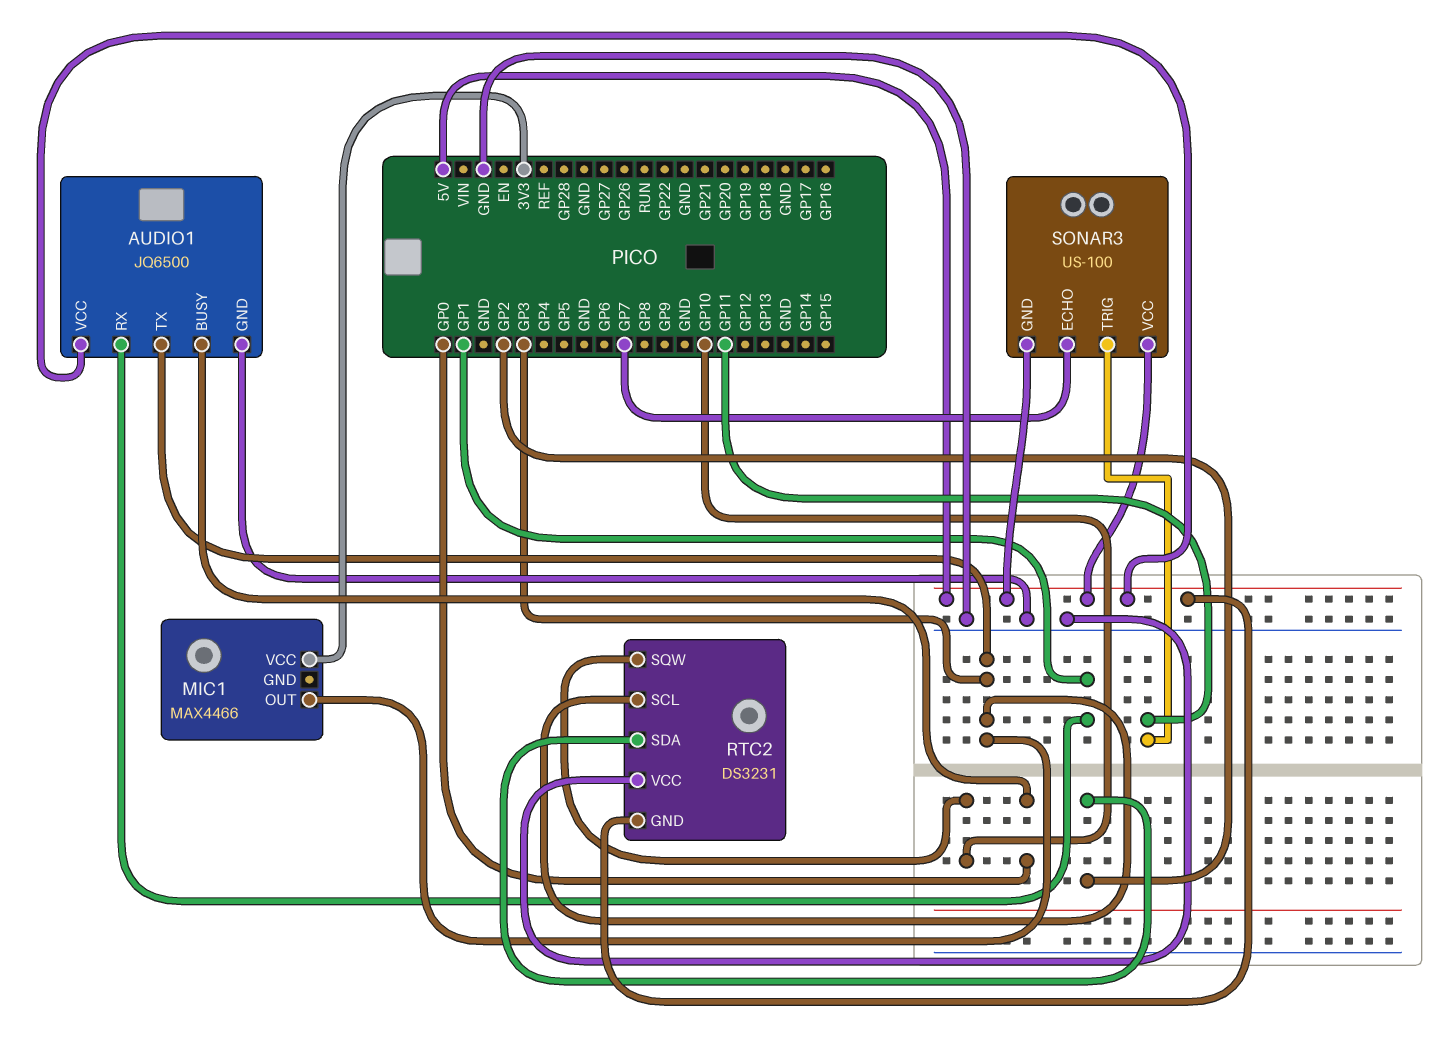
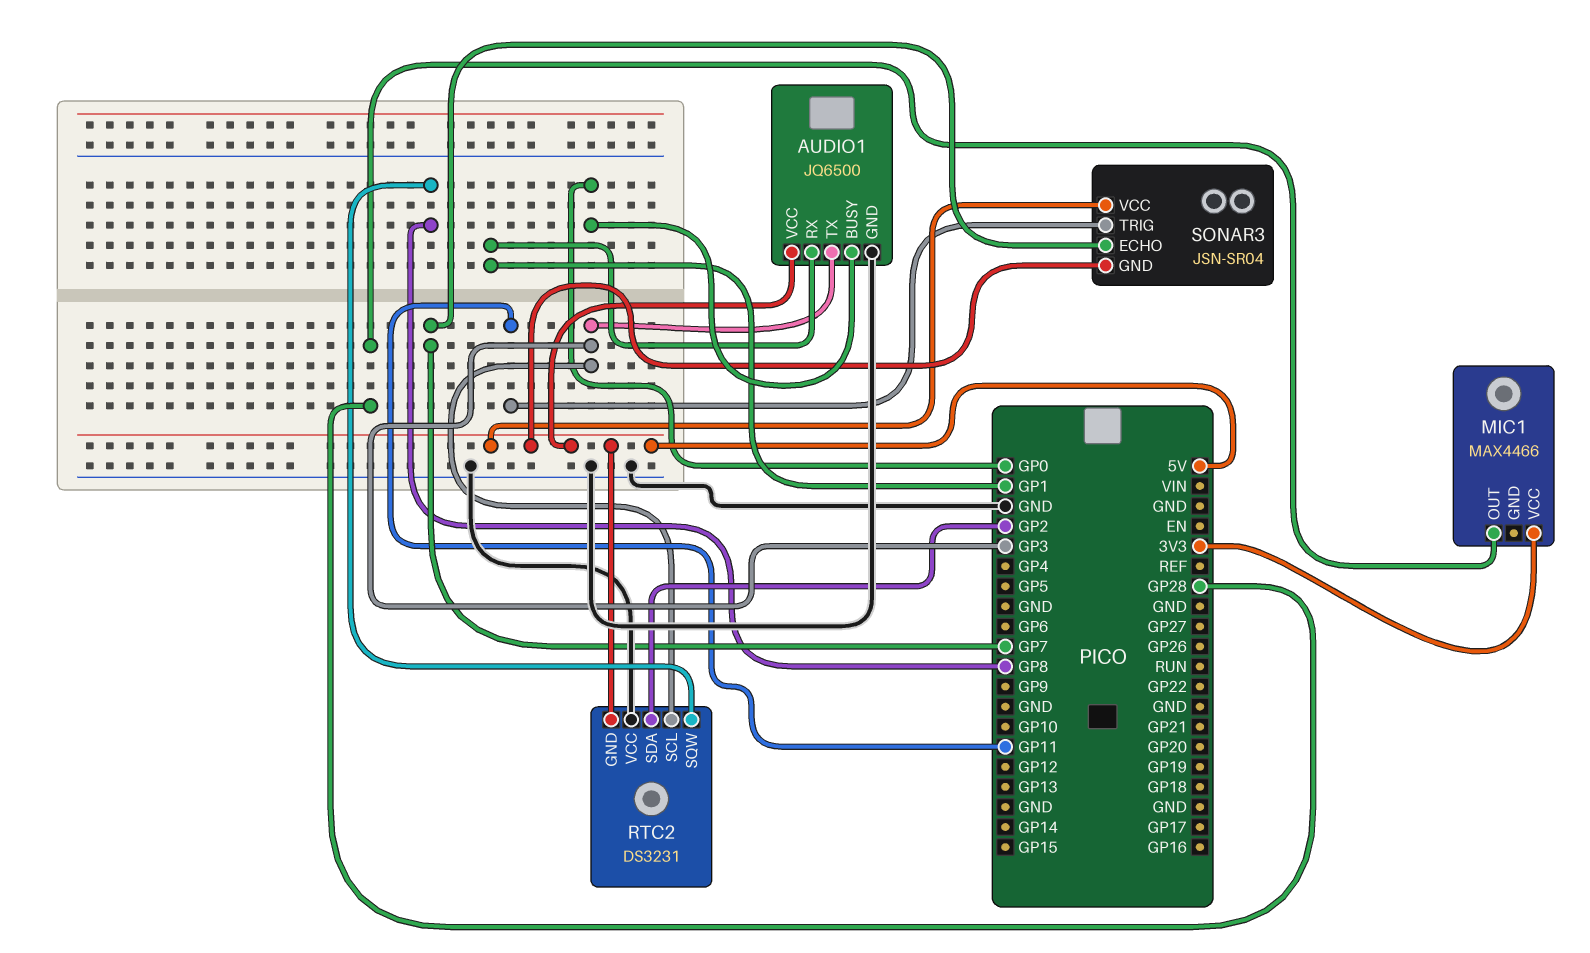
MIC1 pin OUT: GP3 -> GP28
RTC2 pin SQW: GP10 -> GP8
SONAR3: US-100 -> JSN-SR04

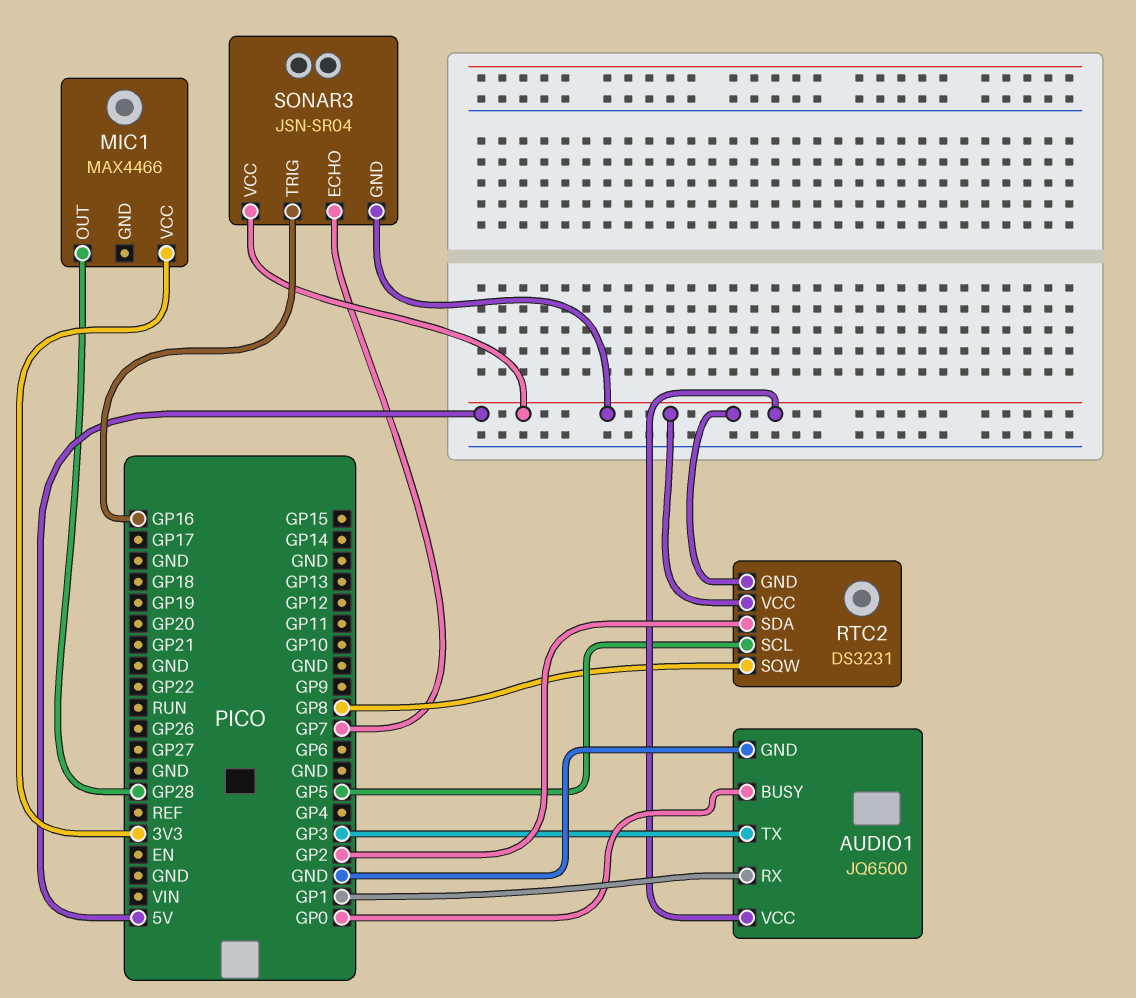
RTC2 pin SCL: GP3 -> GP5
RTC2 pin VCC: GND -> 5V
SONAR3 pin TRIG: GP11 -> GP16

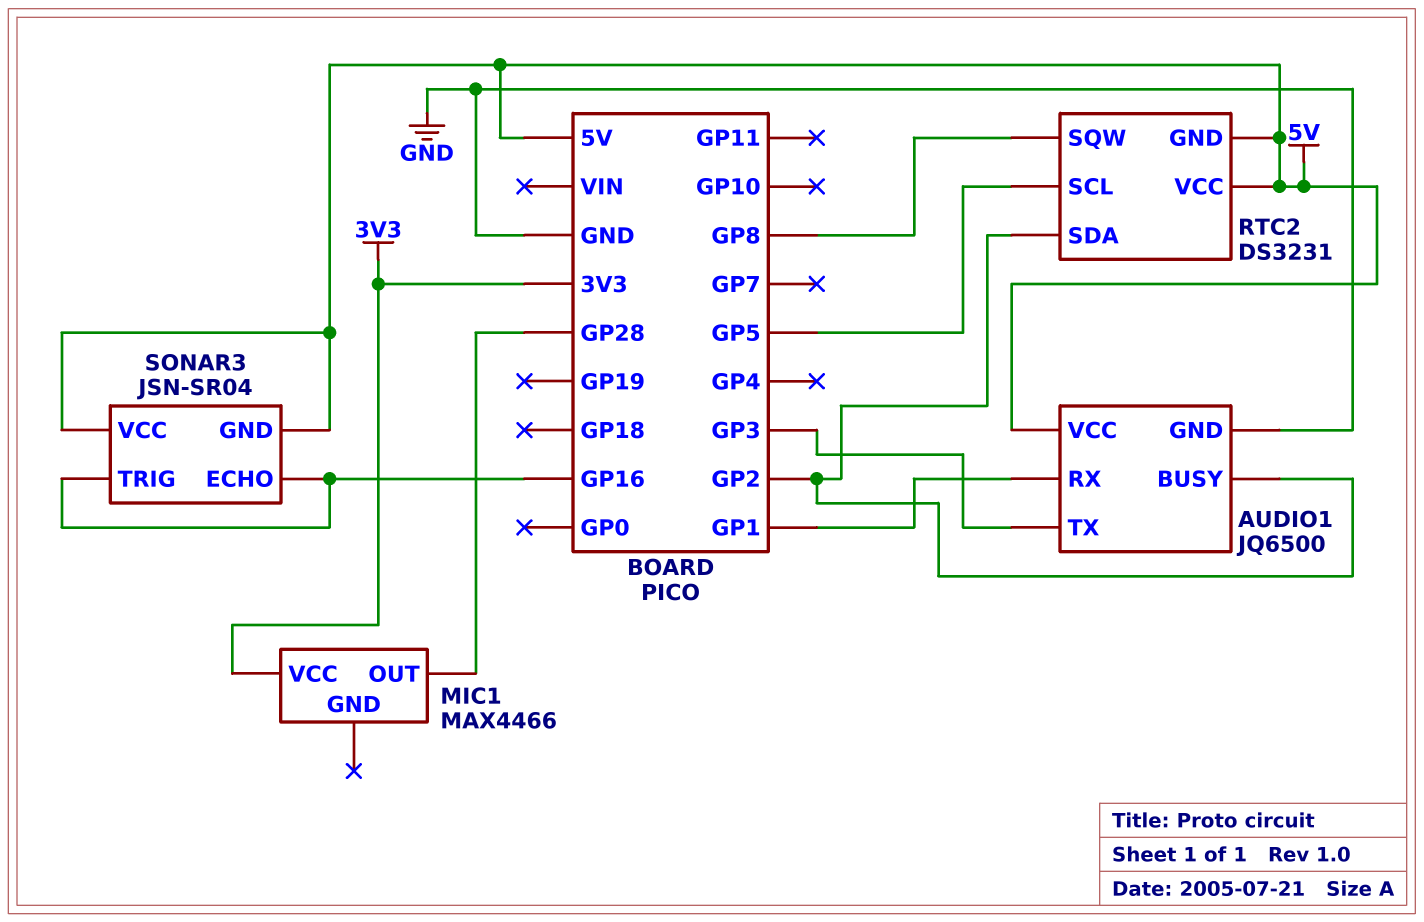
AUDIO1 pin BUSY: GP0 -> GP2
SONAR3 pin ECHO: GP7 -> GP16

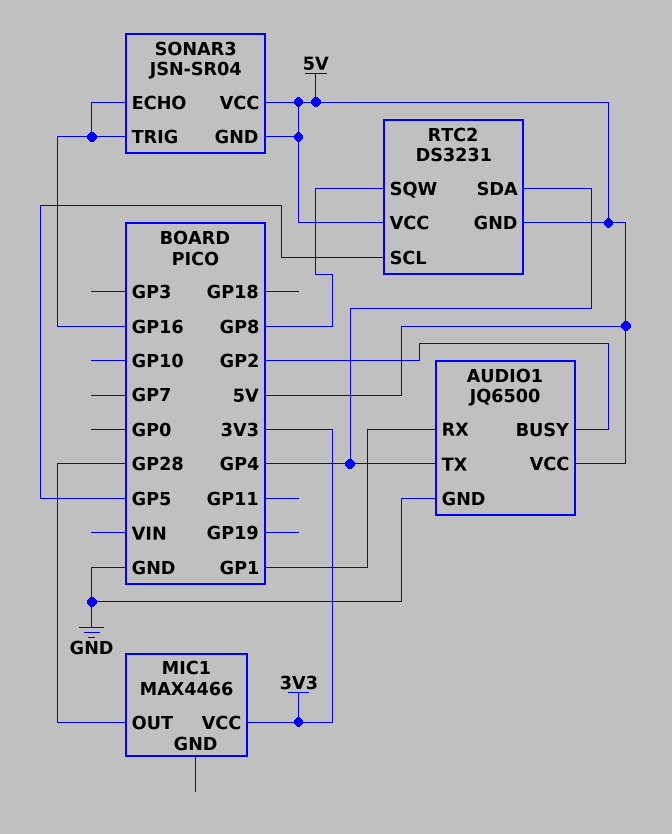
AUDIO1 pin TX: GP3 -> GP4
RTC2 pin SDA: GP2 -> GP4

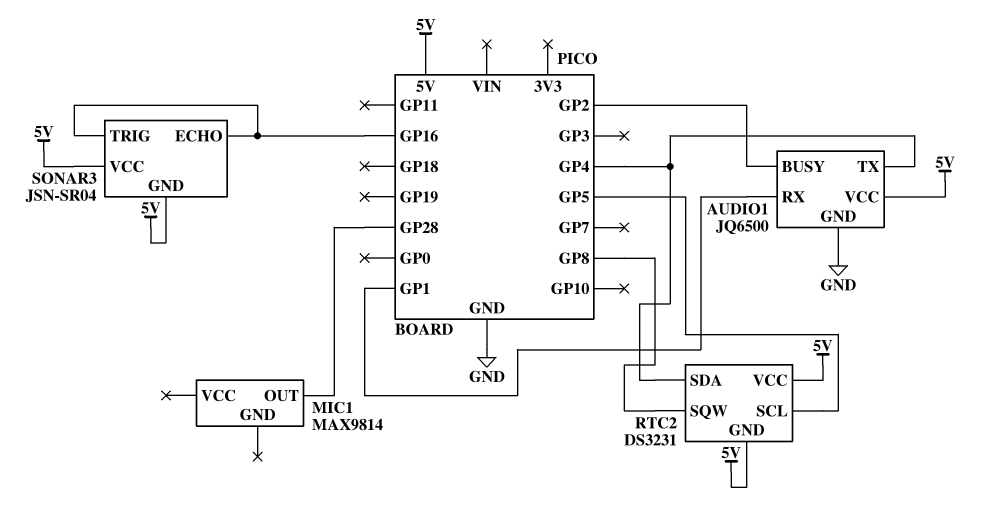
MIC1: MAX4466 -> MAX9814
MIC1 pin VCC: 3V3 -> none

